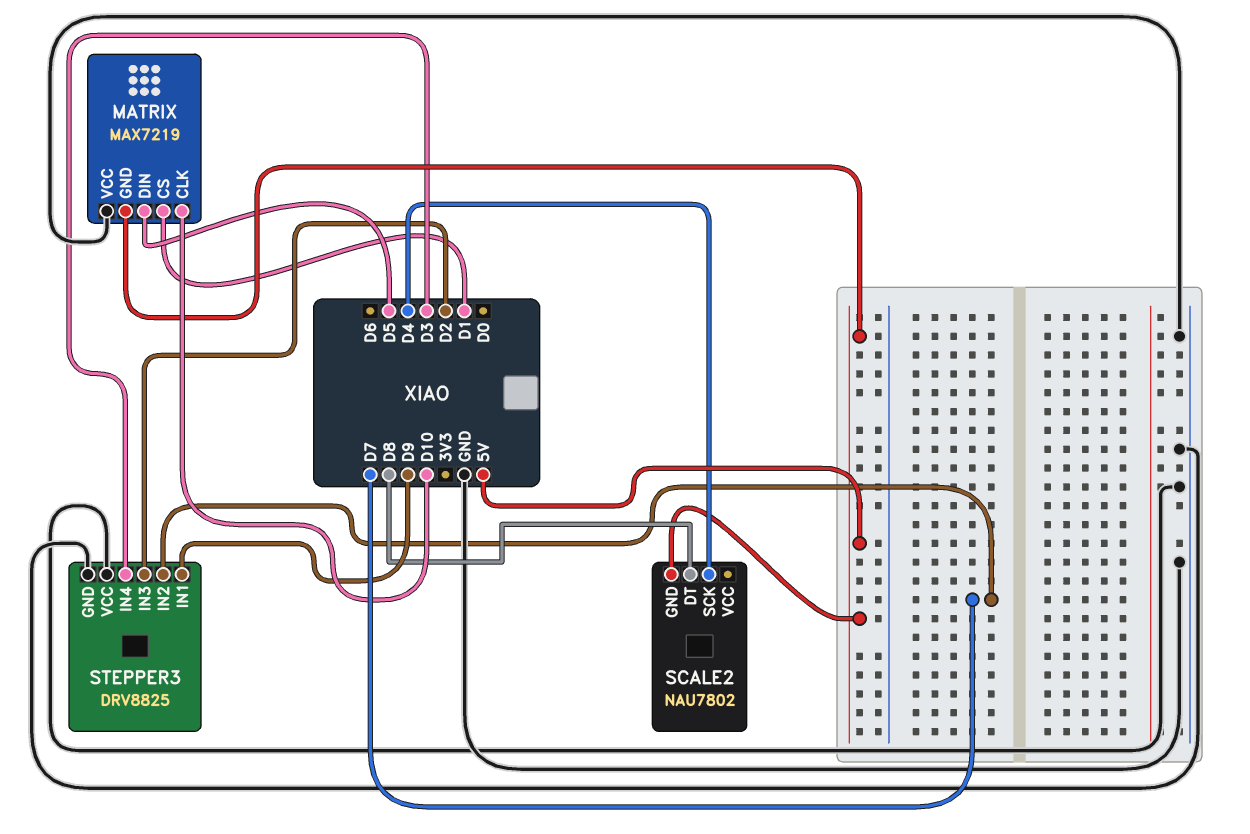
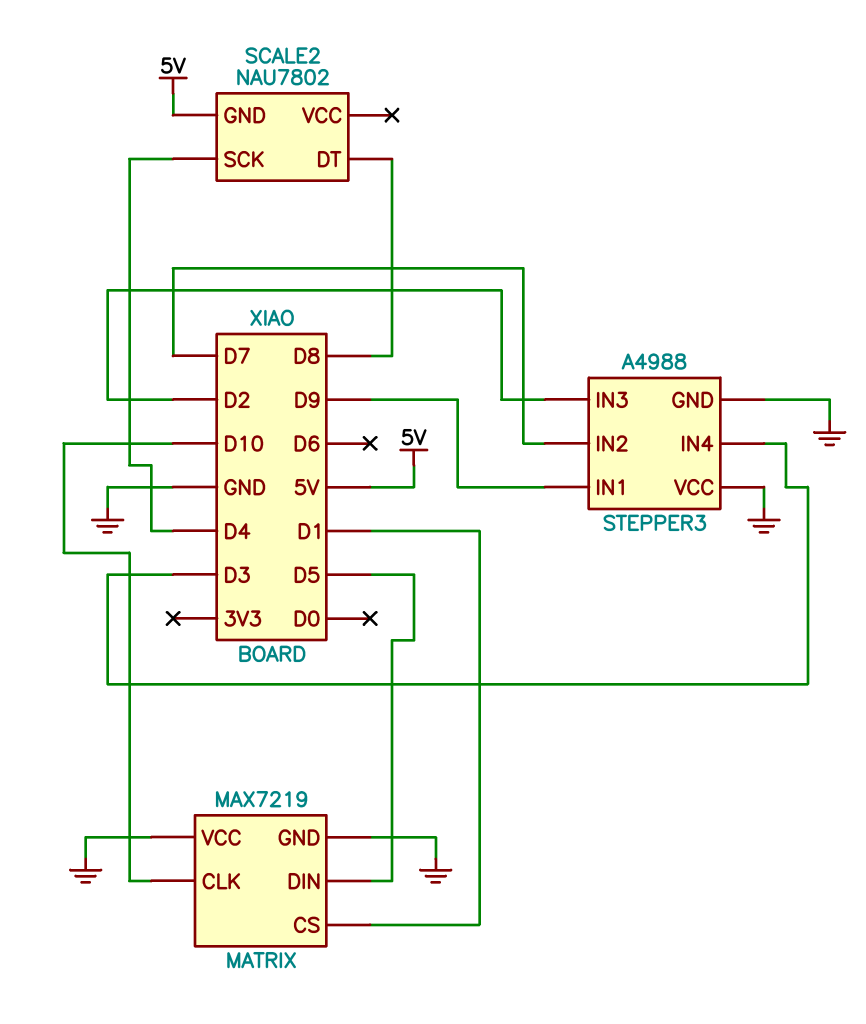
MATRIX pin GND: 5V -> GND
STEPPER3: DRV8825 -> A4988

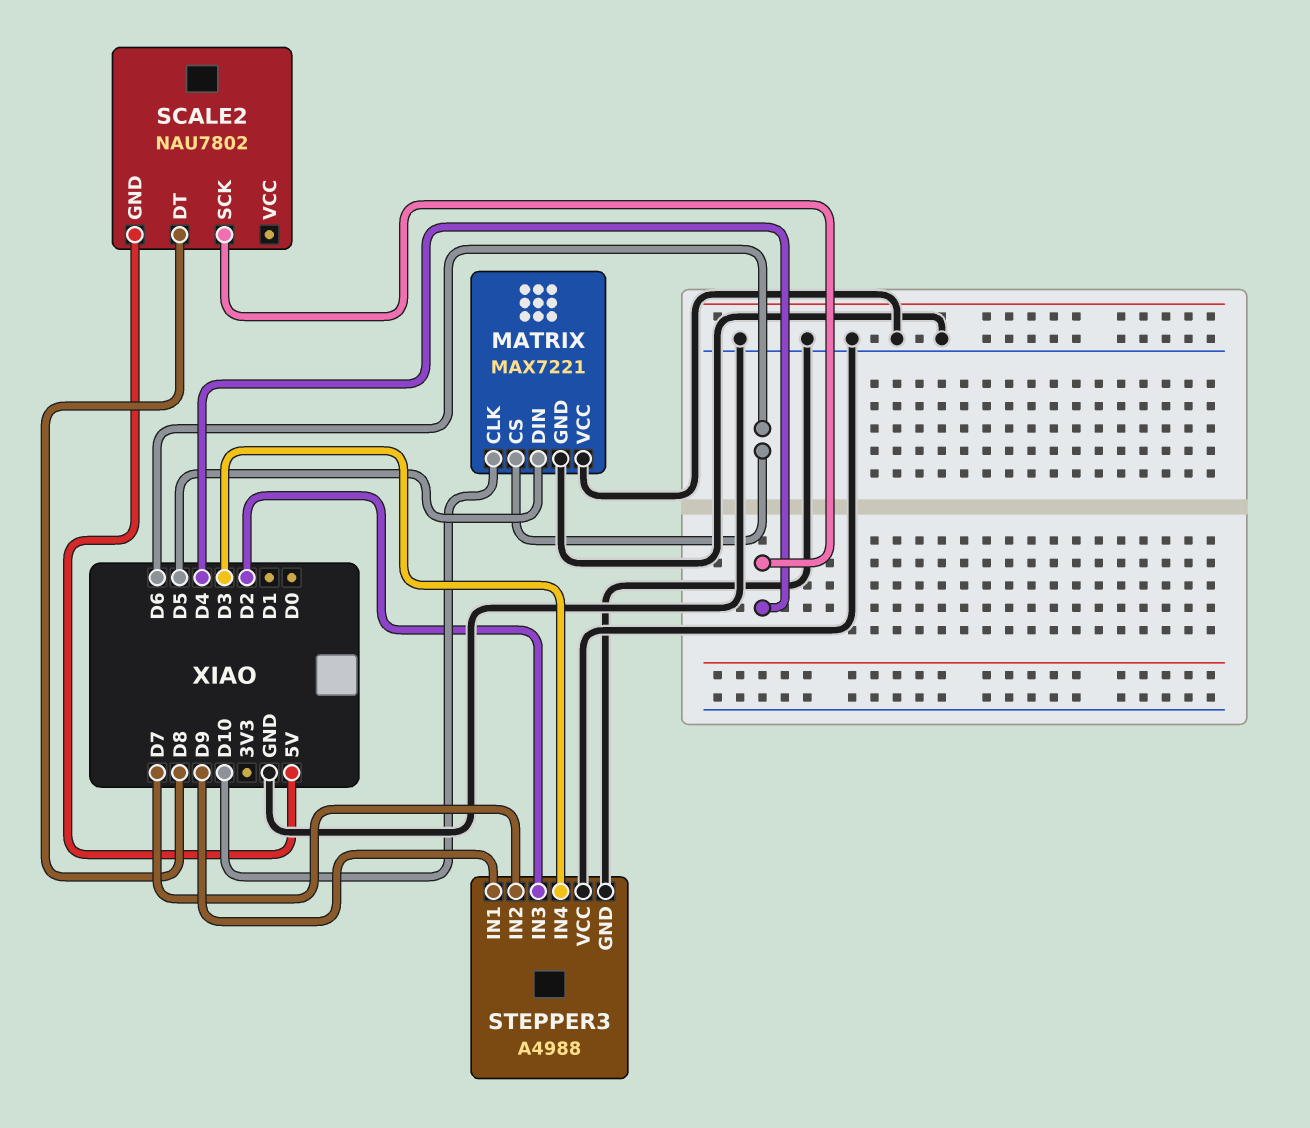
MATRIX: MAX7219 -> MAX7221
MATRIX pin CS: D1 -> D6

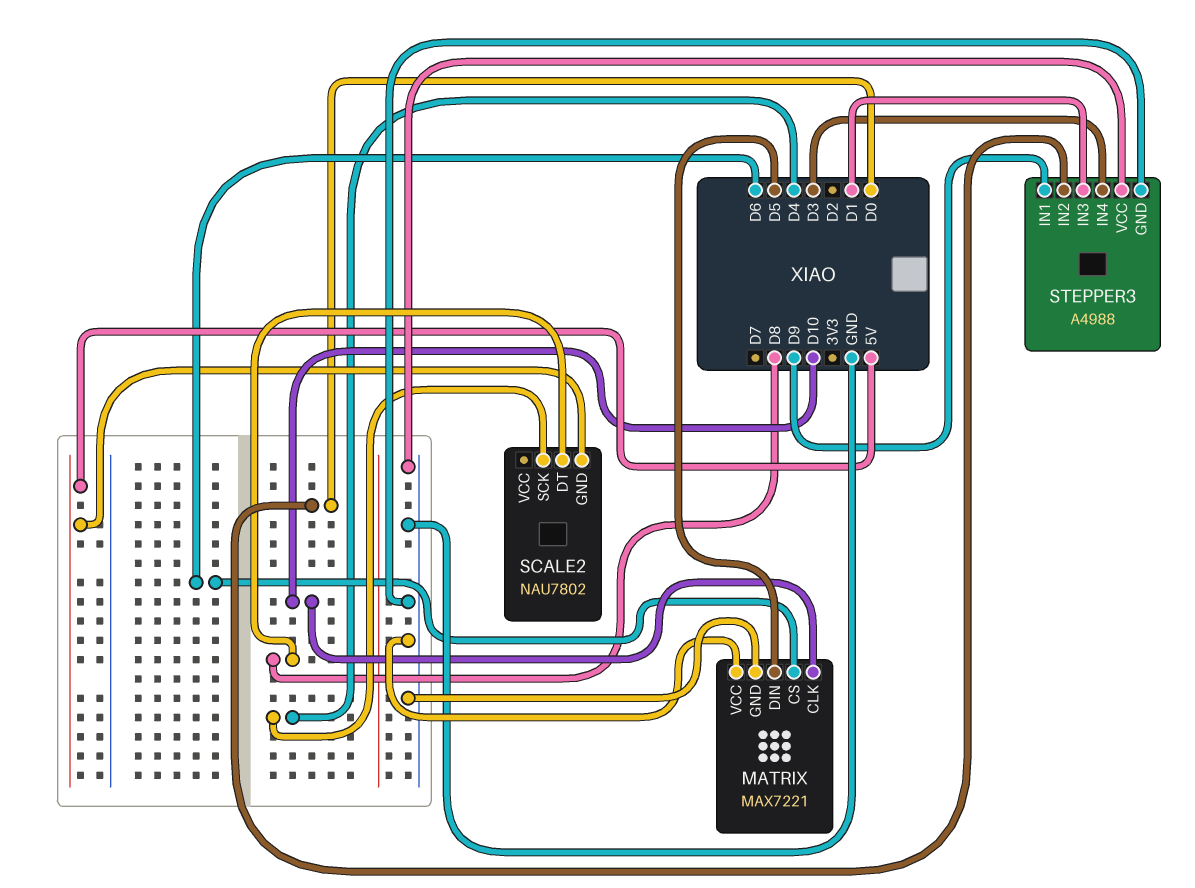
STEPPER3 pin IN2: D7 -> D0
STEPPER3 pin IN3: D2 -> D1

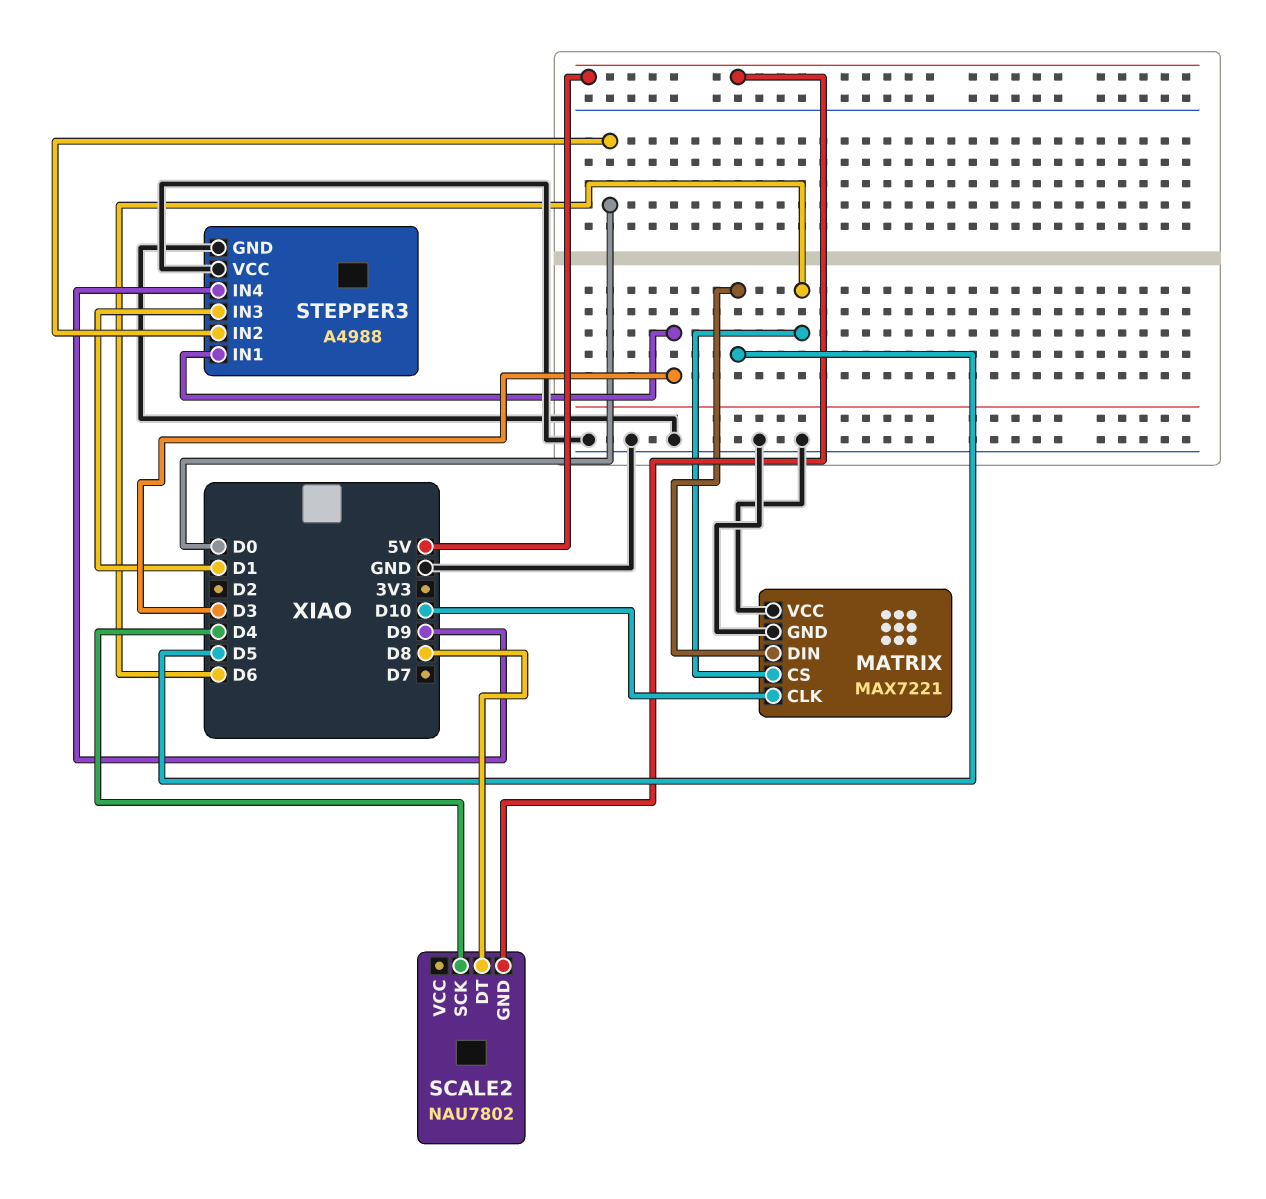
STEPPER3 pin IN1: D9 -> D3
STEPPER3 pin IN4: D3 -> D9

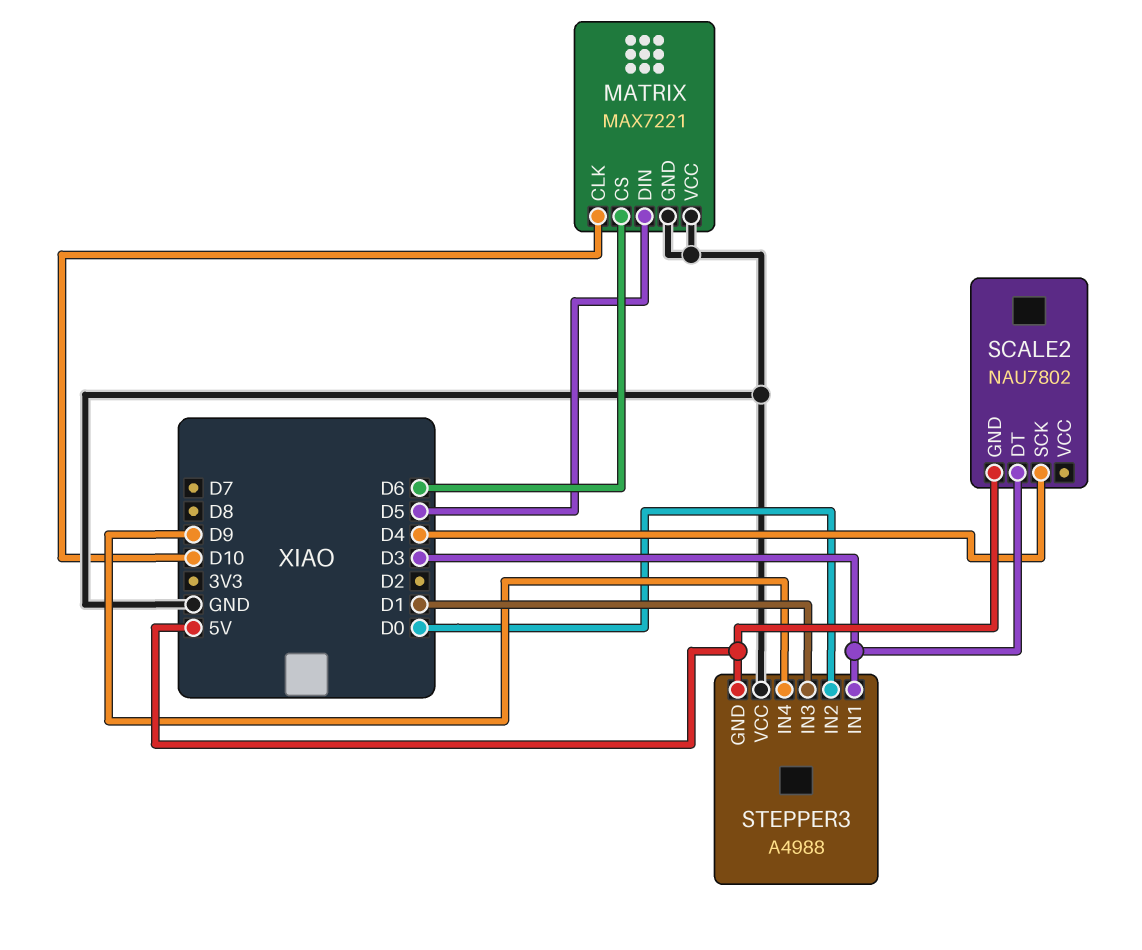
SCALE2 pin DT: D8 -> D3
STEPPER3 pin GND: GND -> 5V

